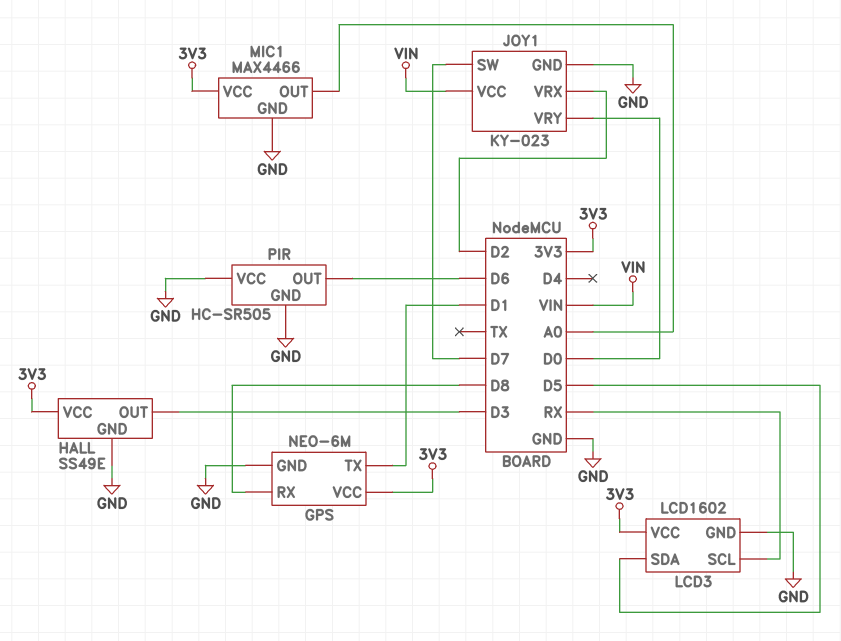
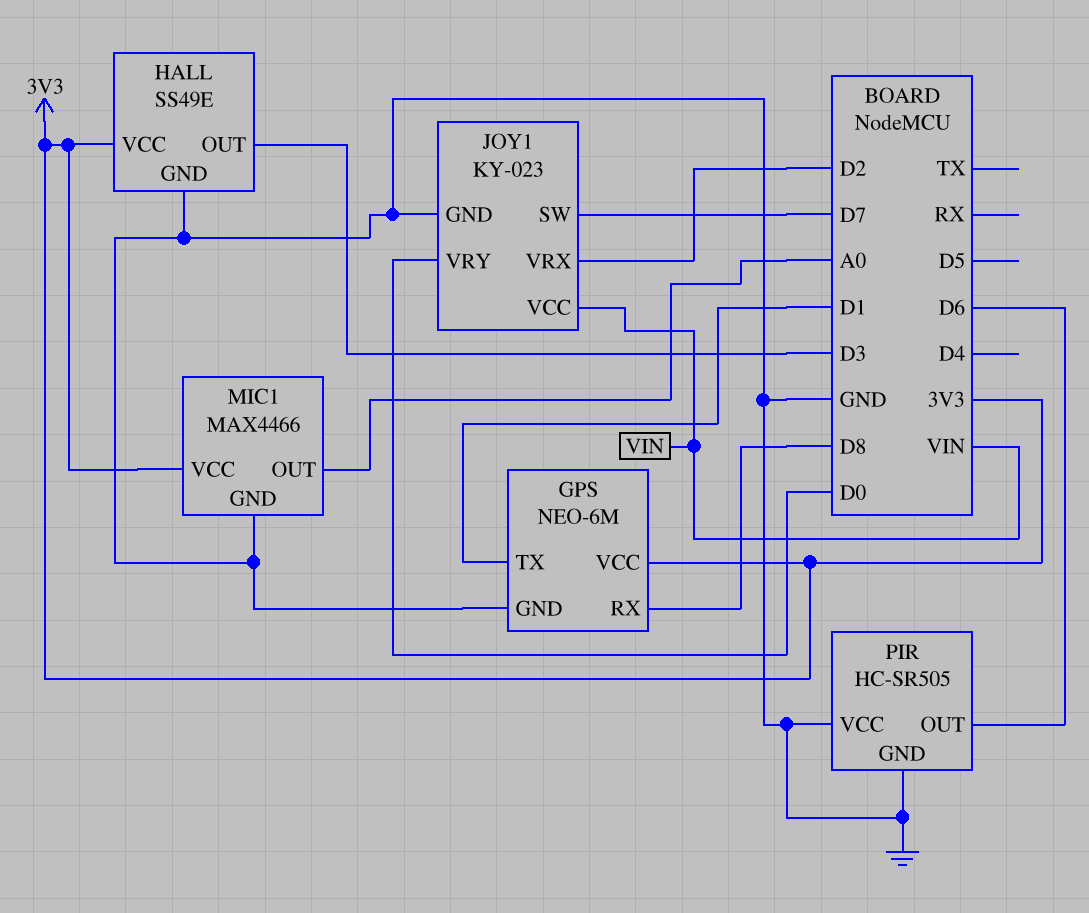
LCD3: LCD1602 -> none
LCD3 pin GND: GND -> none
LCD3 pin SCL: RX -> none
LCD3 pin SDA: D5 -> none
LCD3 pin VCC: 3V3 -> none

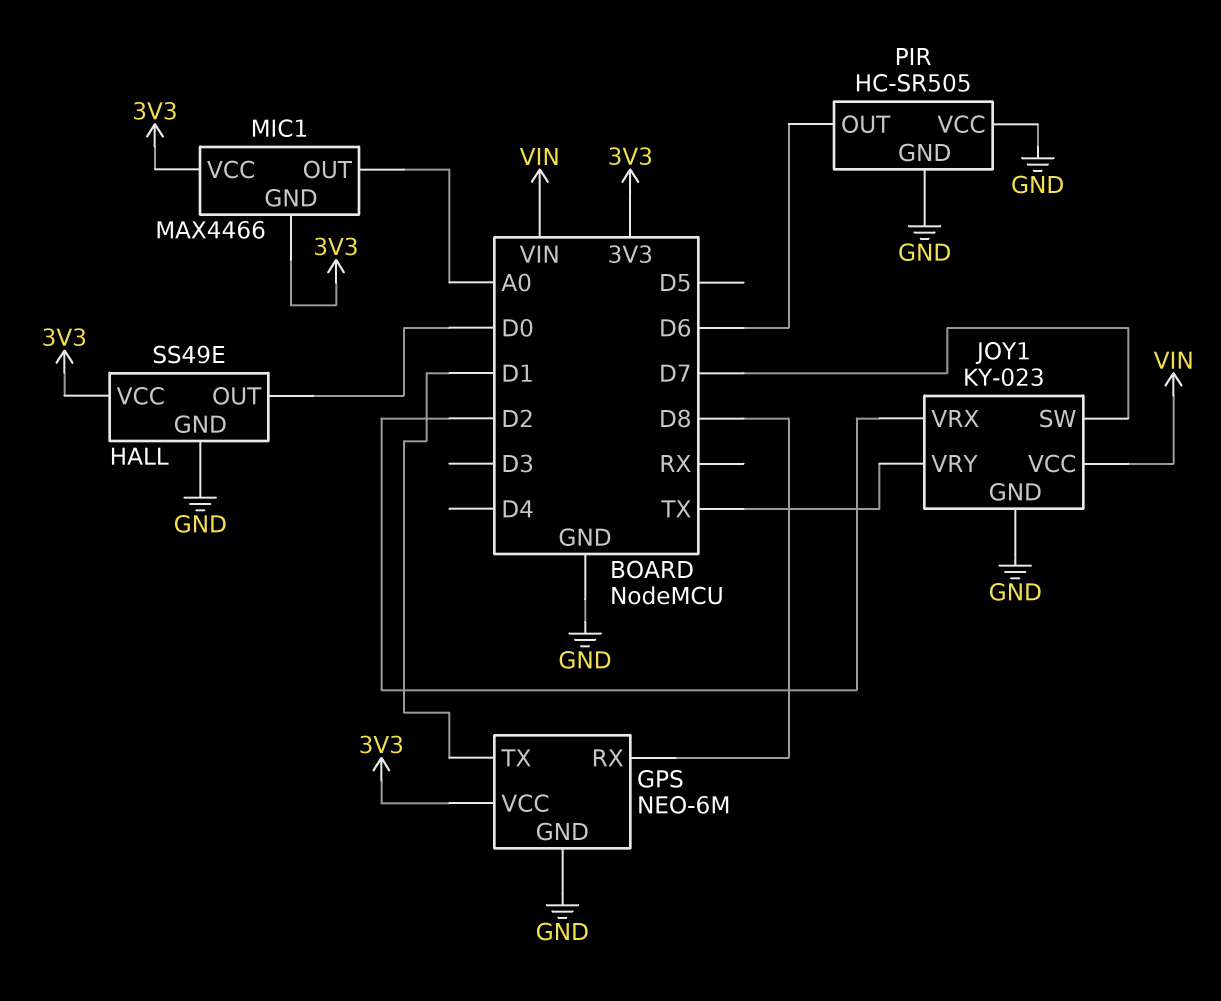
HALL pin OUT: D3 -> D0
JOY1 pin VRY: D0 -> TX
MIC1 pin GND: GND -> 3V3

